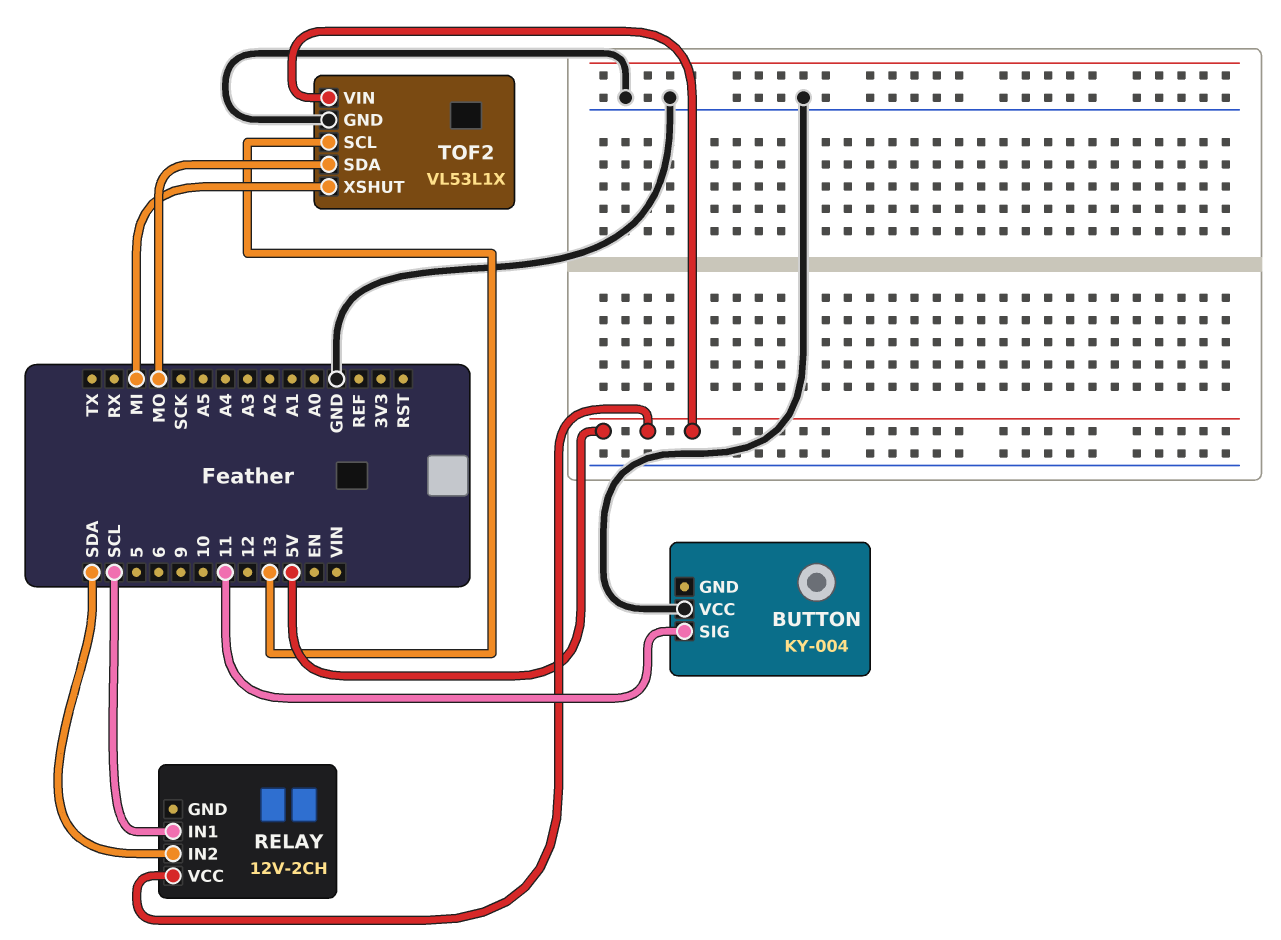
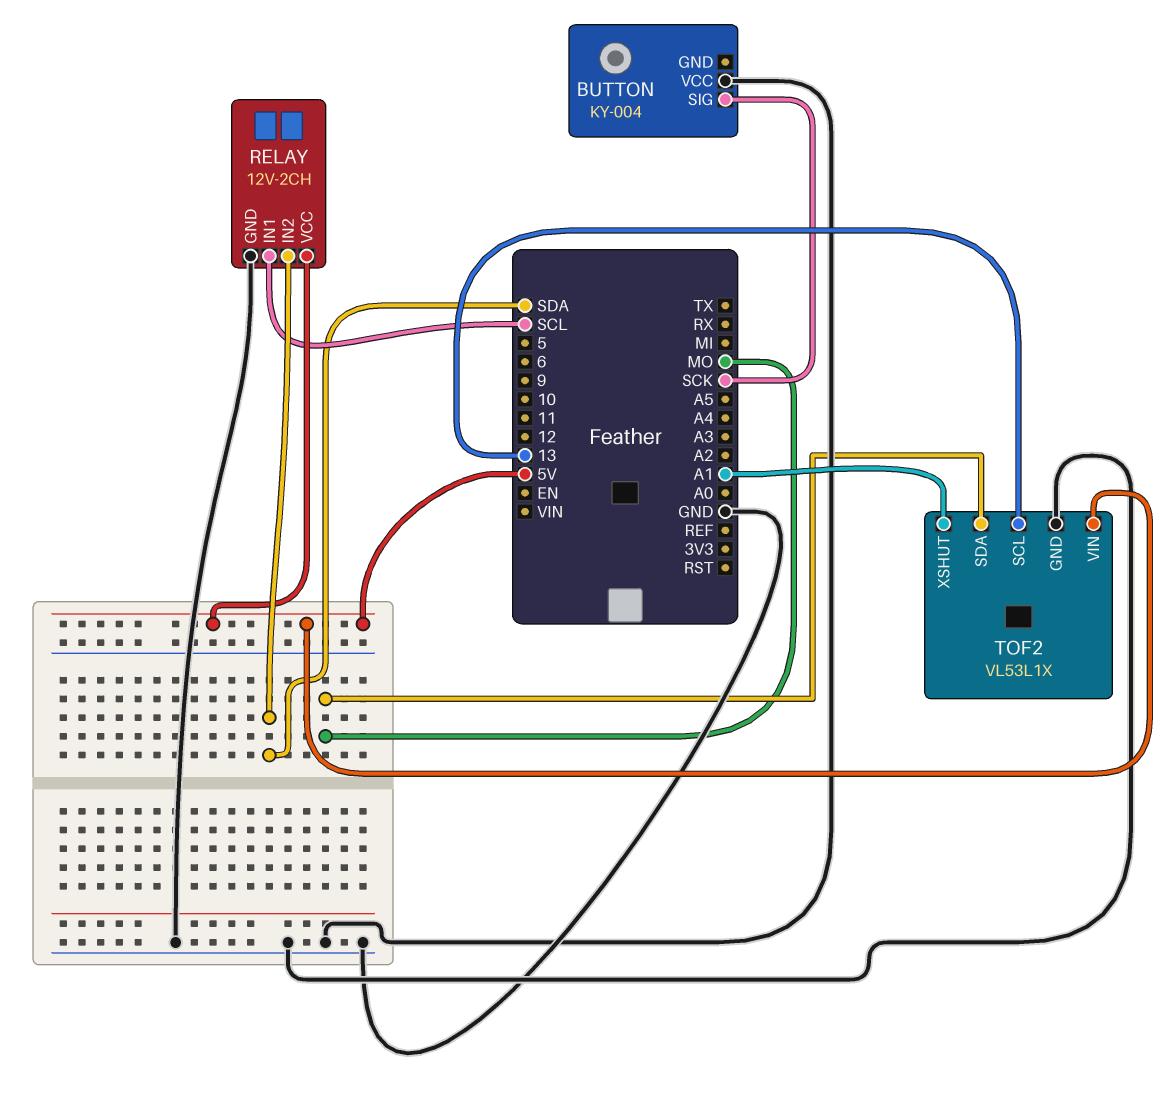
BUTTON pin SIG: 11 -> SCK
RELAY pin GND: none -> GND
TOF2 pin XSHUT: MI -> A1

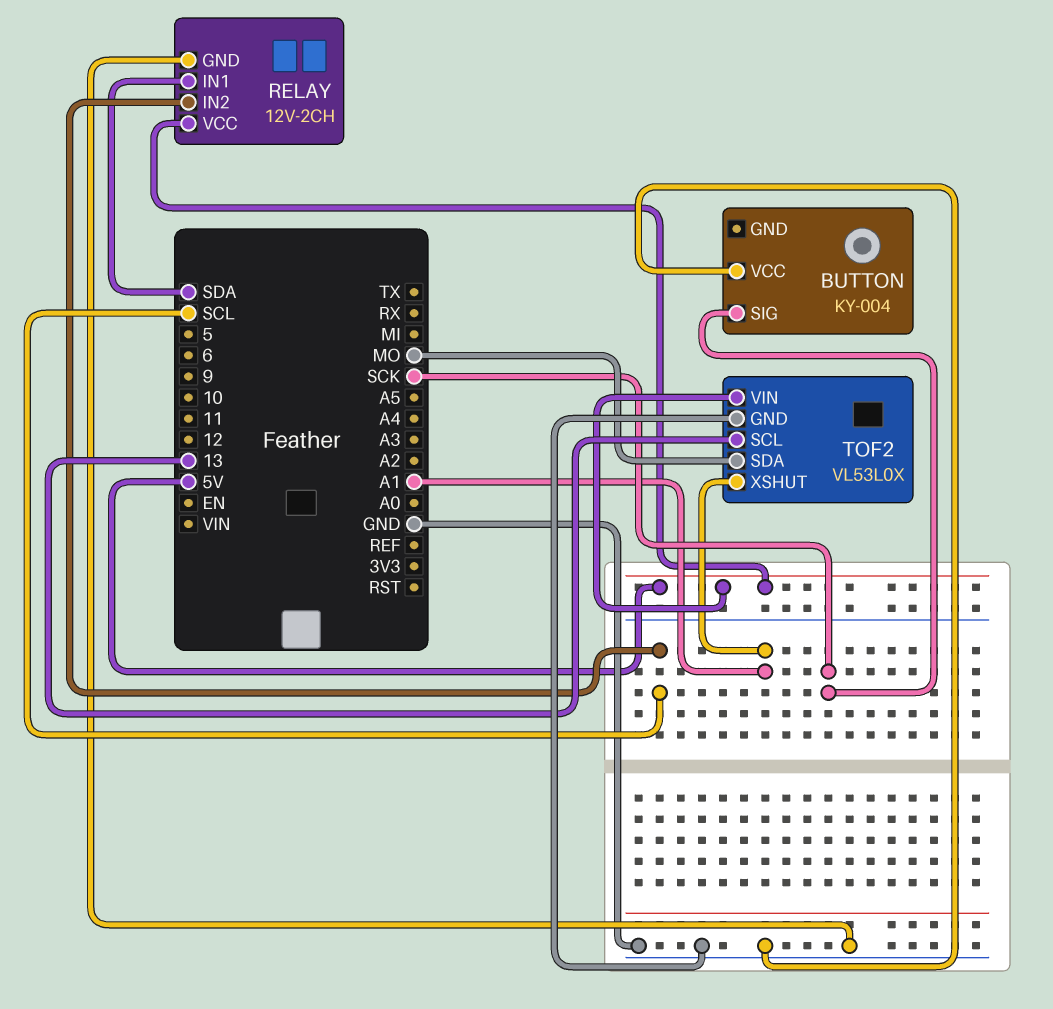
RELAY pin IN1: SCL -> SDA
RELAY pin IN2: SDA -> SCL
TOF2: VL53L1X -> VL53L0X

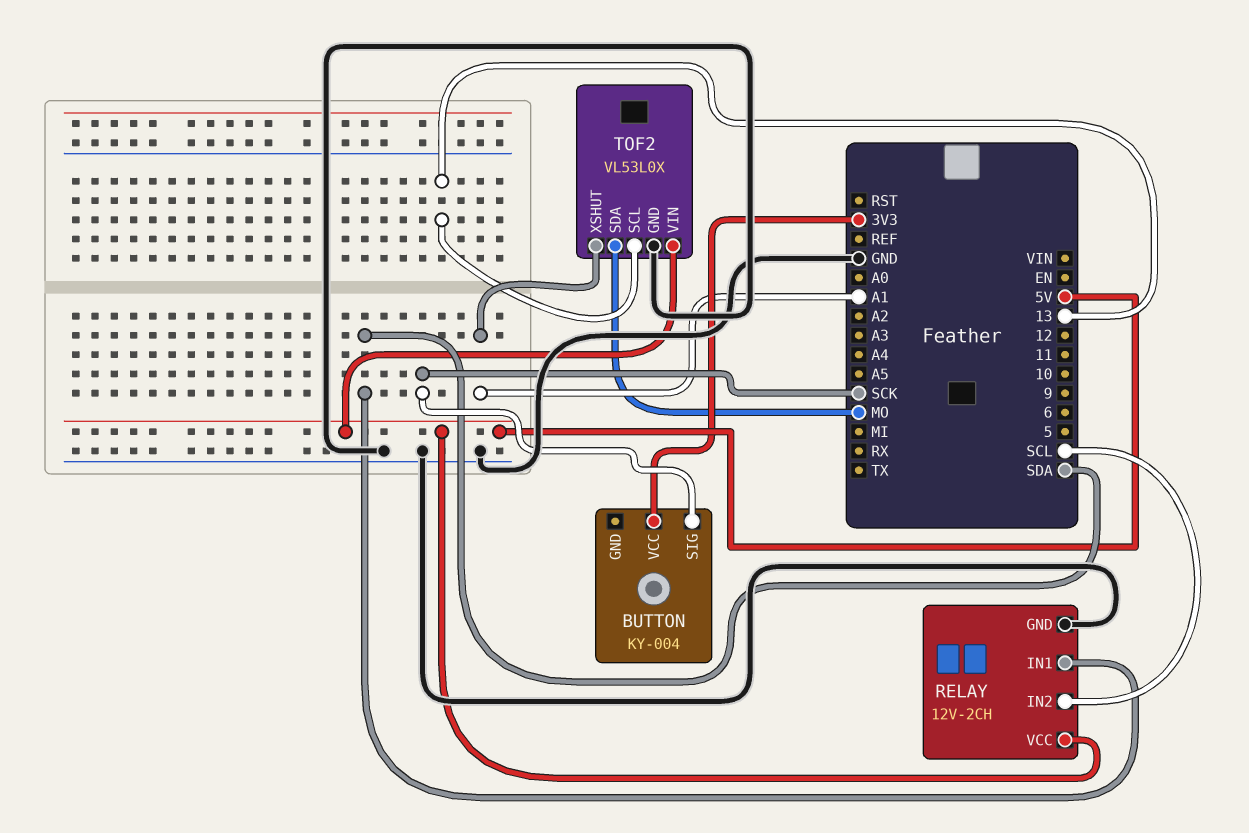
BUTTON pin VCC: GND -> 3V3

